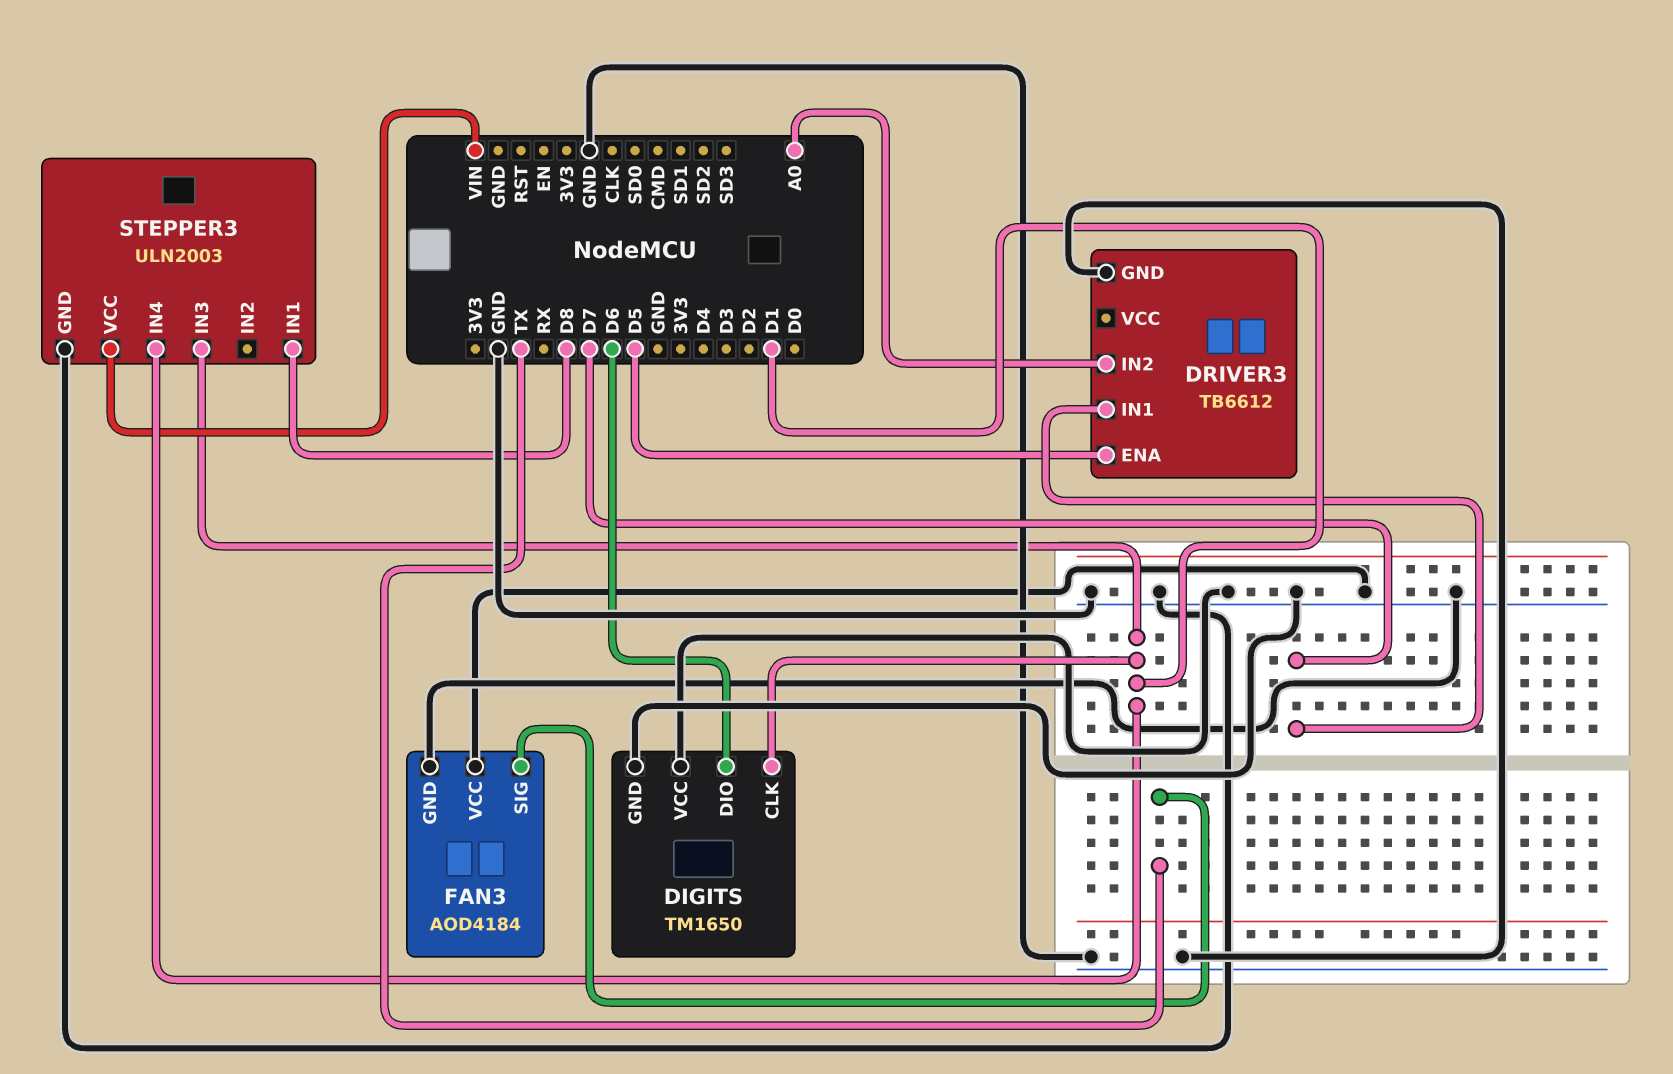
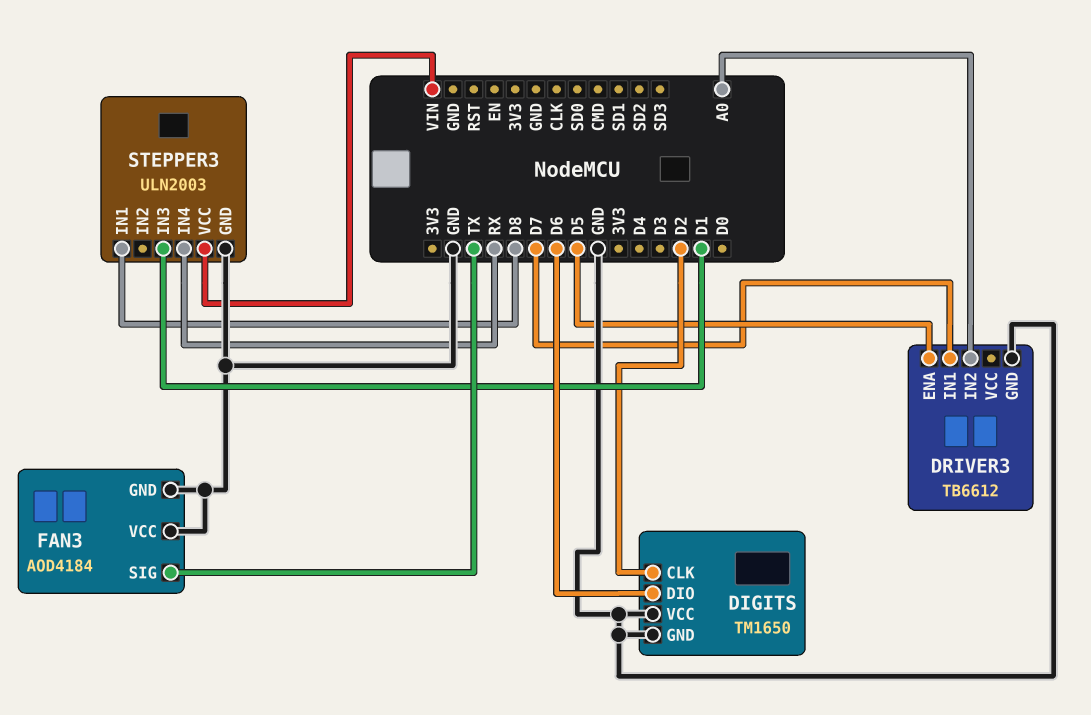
DIGITS pin CLK: D1 -> D2
STEPPER3 pin IN4: D1 -> RX

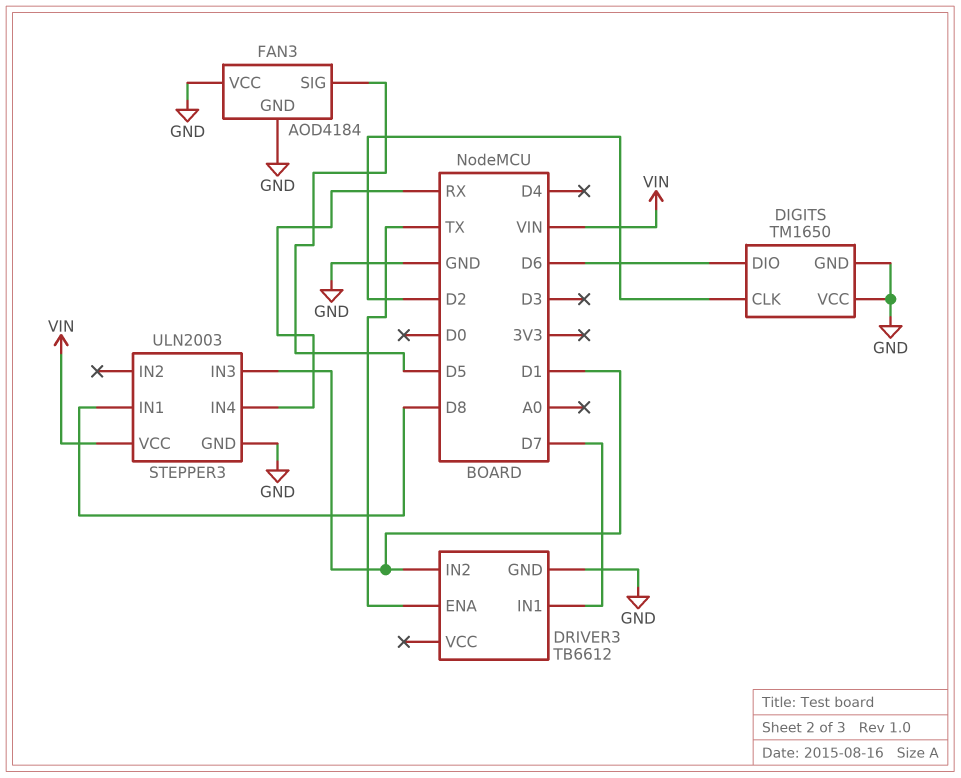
DRIVER3 pin ENA: D5 -> TX
DRIVER3 pin IN2: A0 -> D1
FAN3 pin SIG: TX -> D5

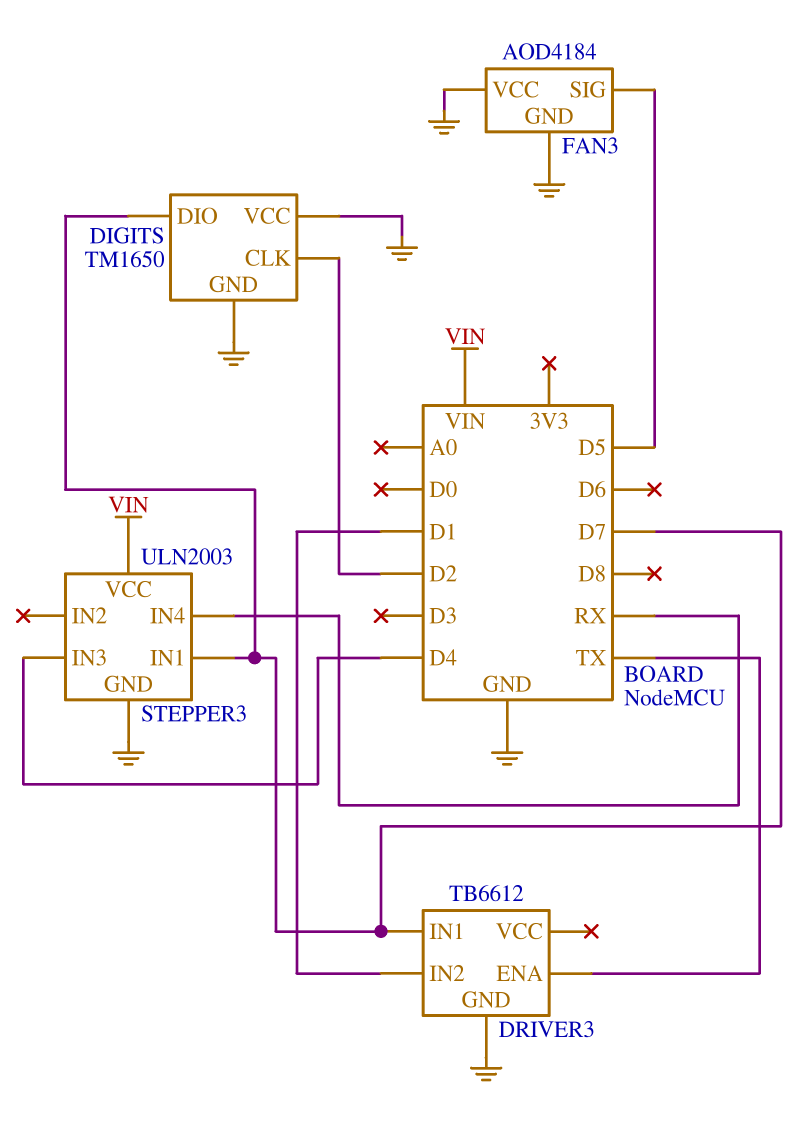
DIGITS pin DIO: D6 -> D7
STEPPER3 pin IN1: D8 -> D7
STEPPER3 pin IN3: D1 -> D4

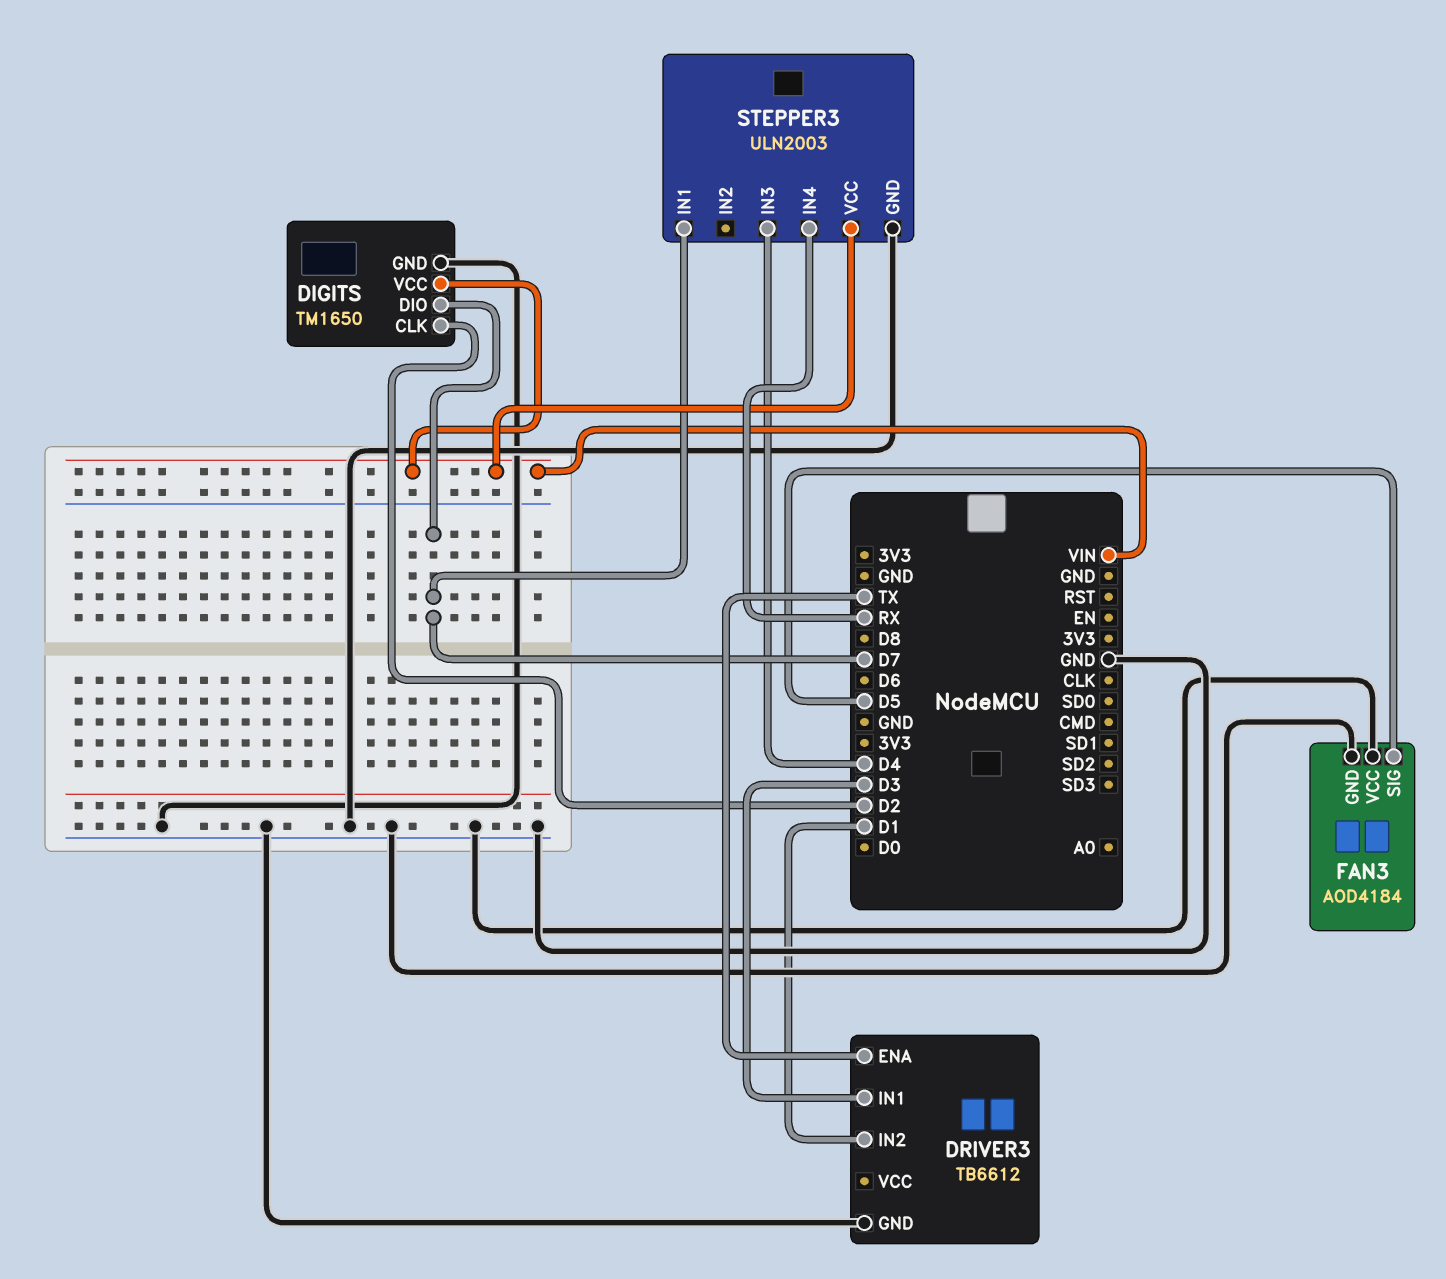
DIGITS pin VCC: GND -> VIN
DRIVER3 pin IN1: D7 -> D3

